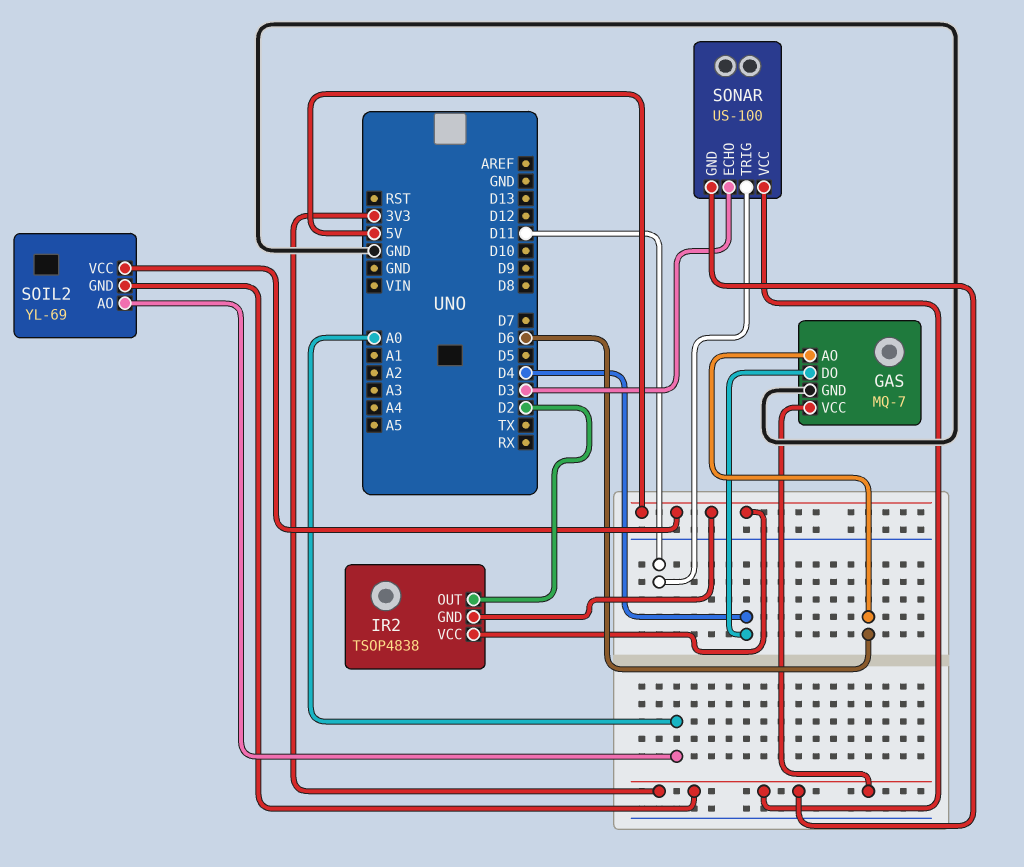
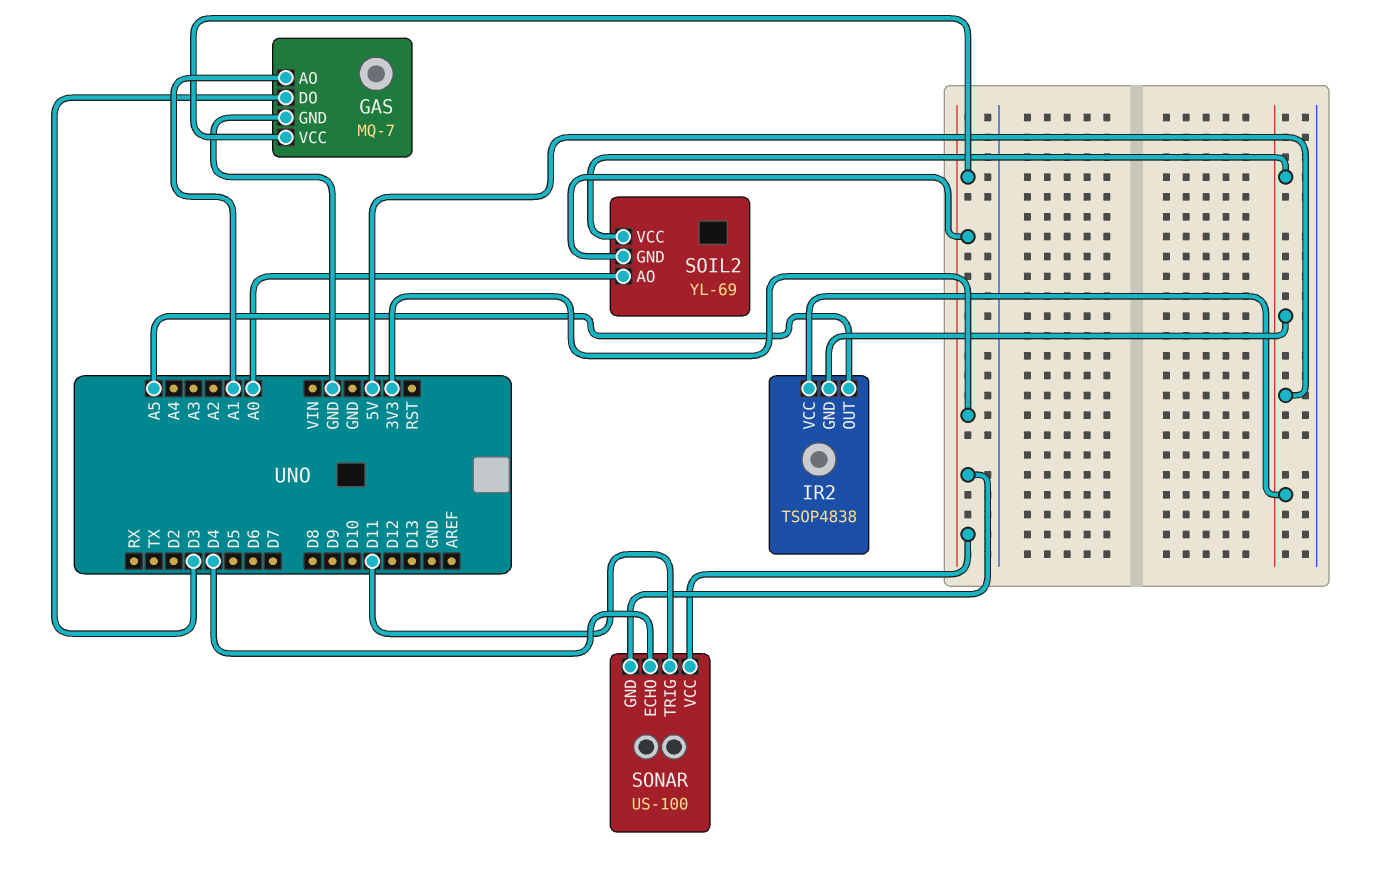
GAS pin AO: D6 -> A1
GAS pin DO: D4 -> D3
IR2 pin OUT: D2 -> A5
SONAR pin ECHO: D3 -> D4

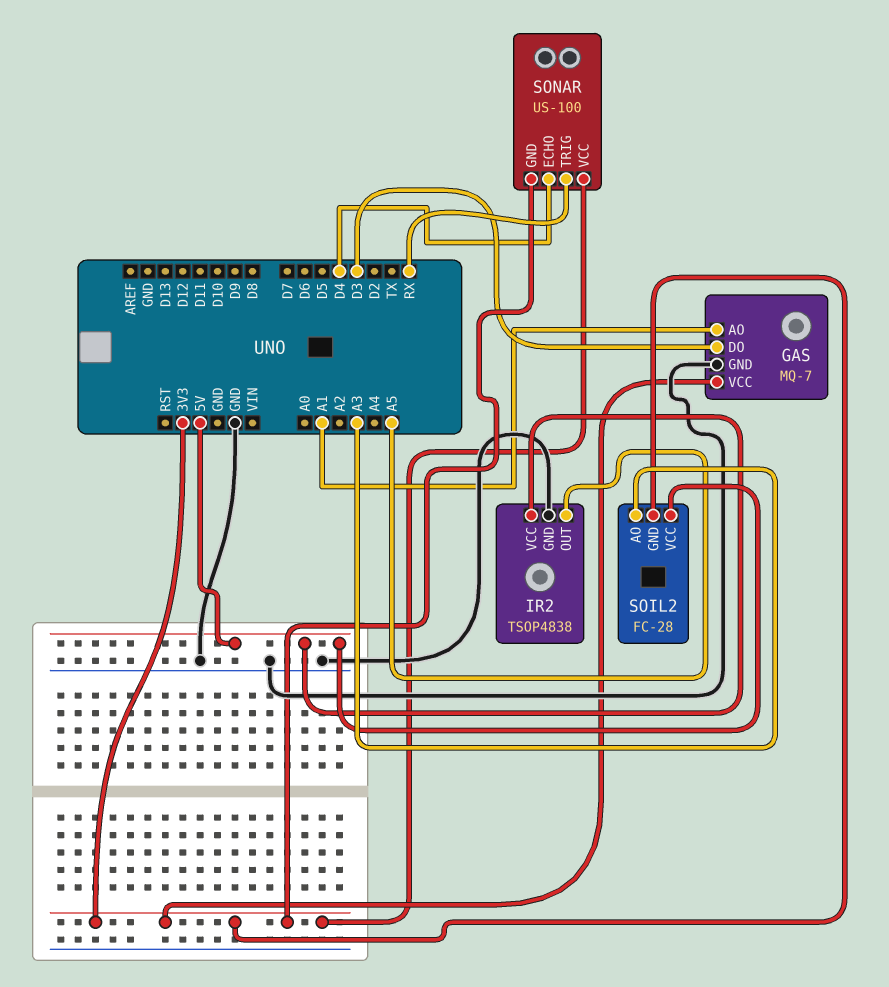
IR2 pin GND: 5V -> GND
SOIL2: YL-69 -> FC-28
SOIL2 pin AO: A0 -> A3
SONAR pin TRIG: D11 -> RX

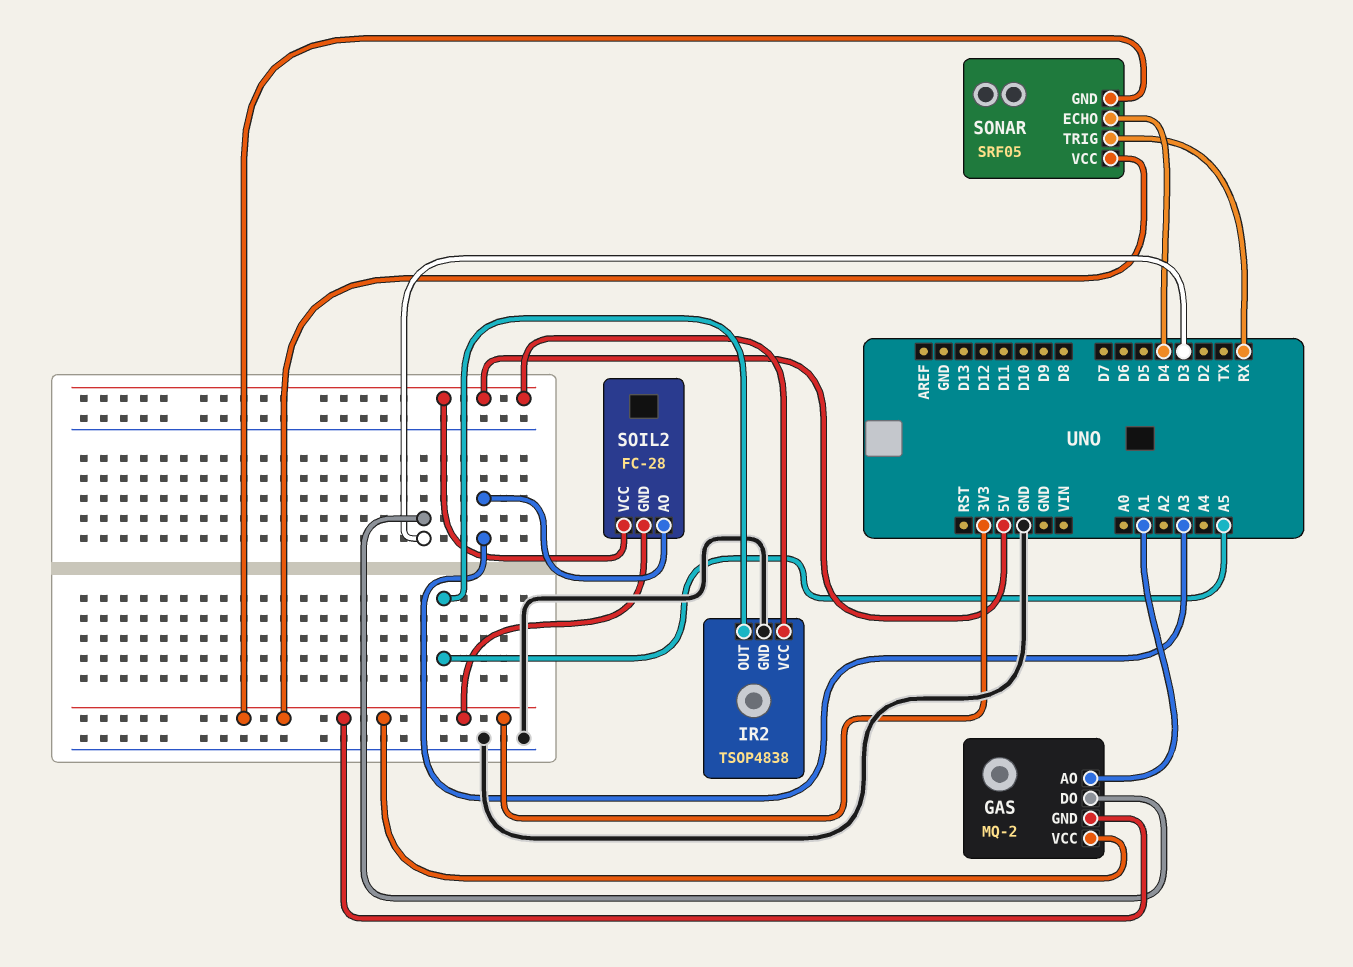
GAS: MQ-7 -> MQ-2
GAS pin GND: GND -> 3V3
SONAR: US-100 -> SRF05

